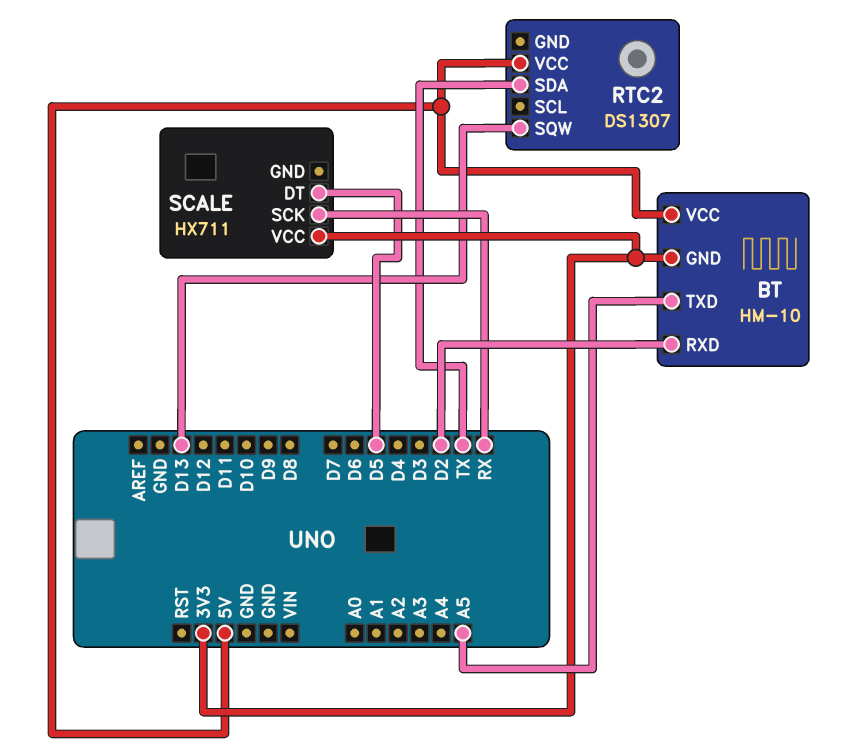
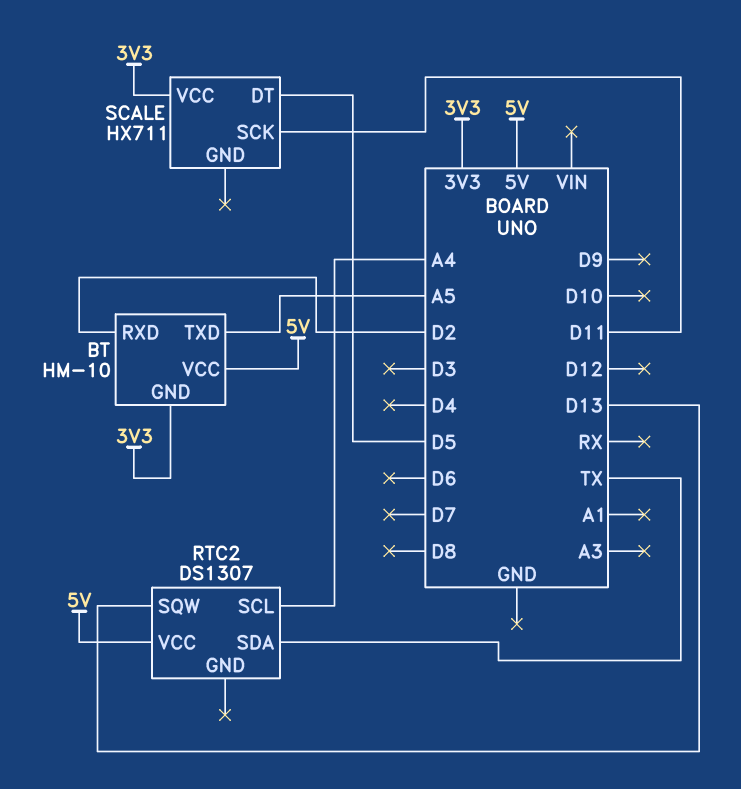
RTC2 pin SCL: none -> A4
SCALE pin SCK: RX -> D11

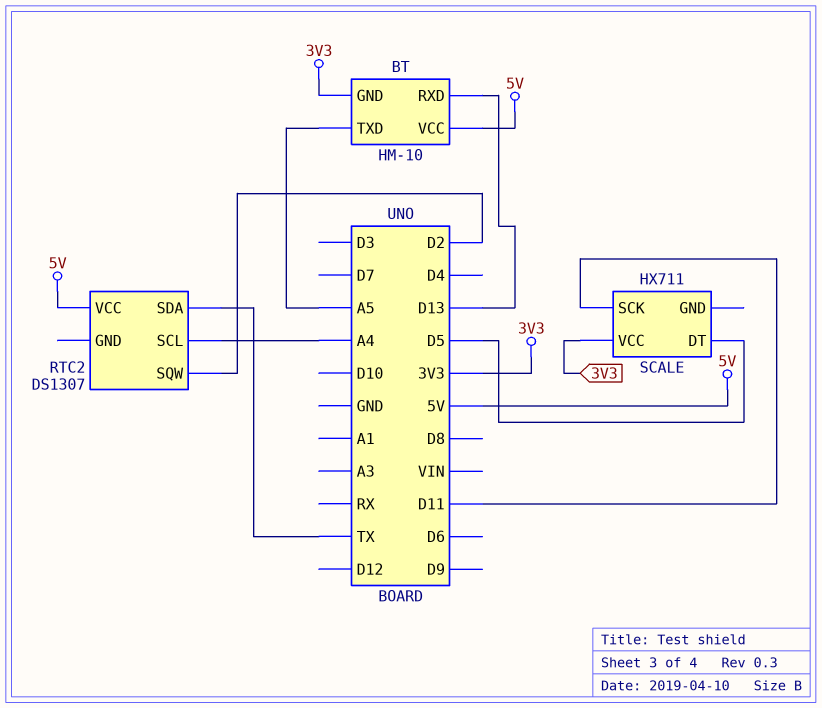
BT pin RXD: D2 -> D13
RTC2 pin SQW: D13 -> D2

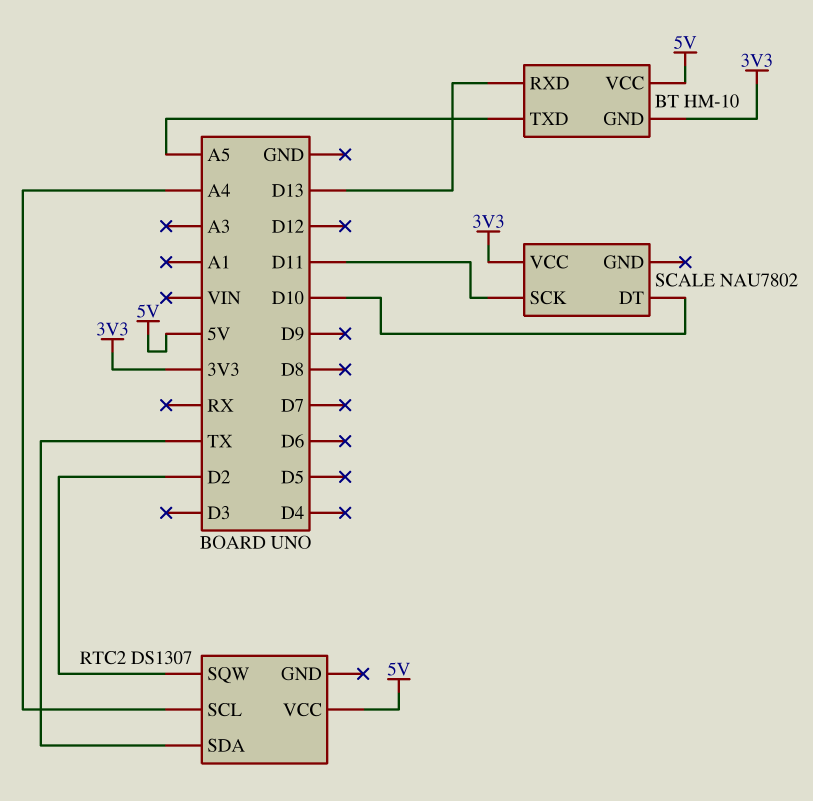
SCALE: HX711 -> NAU7802
SCALE pin DT: D5 -> D10

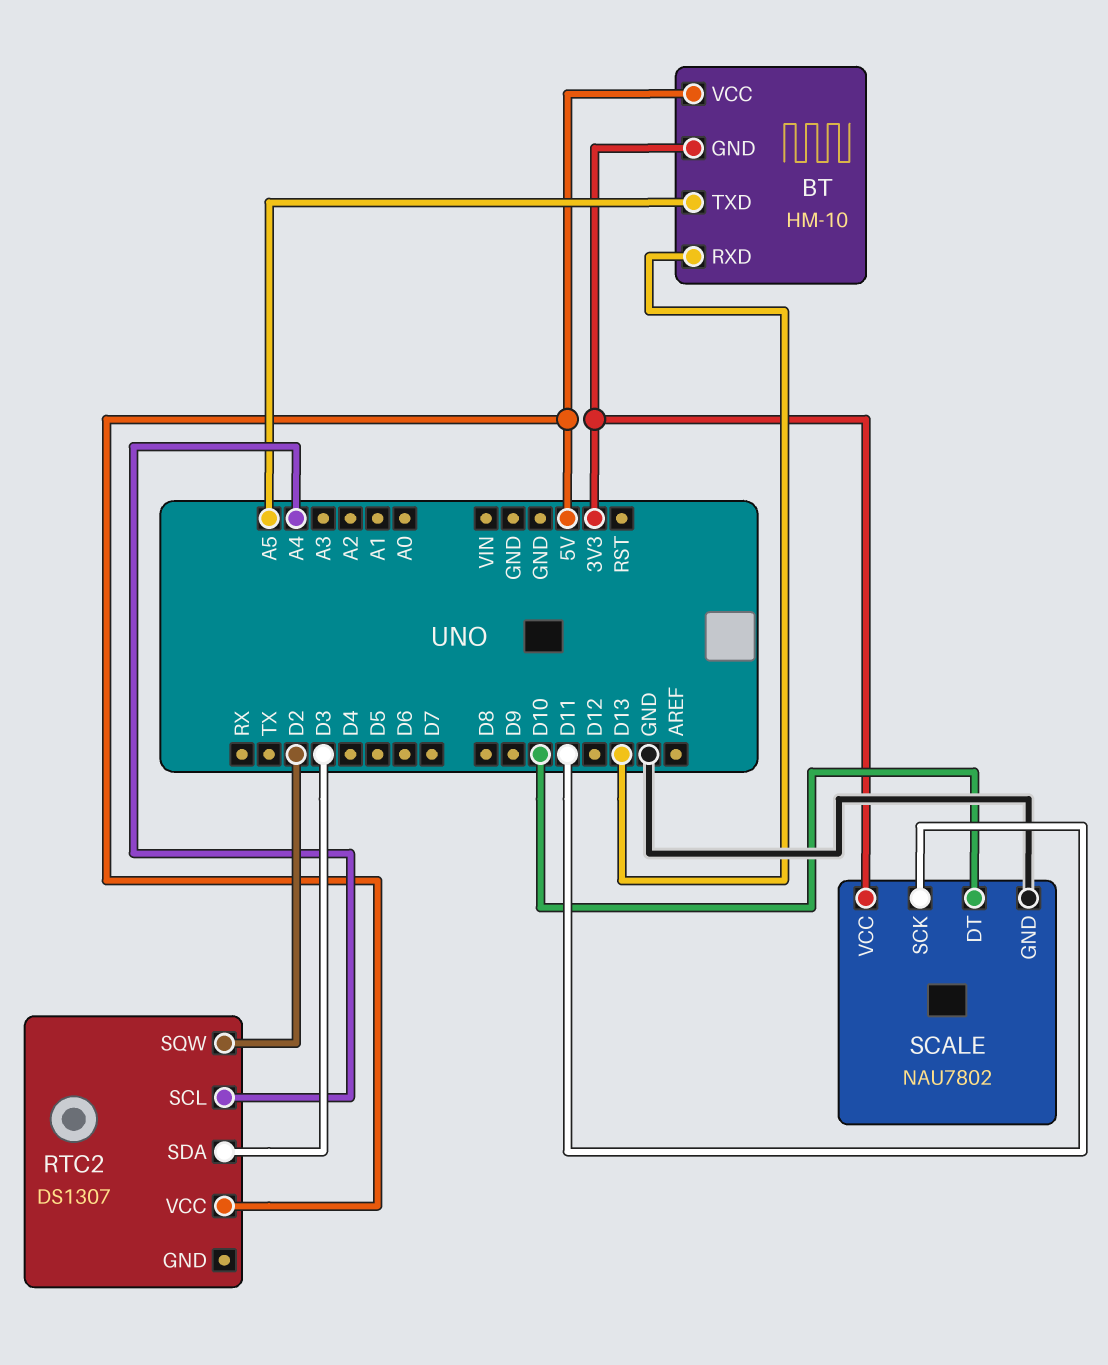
RTC2 pin SDA: TX -> D3
SCALE pin GND: none -> GND

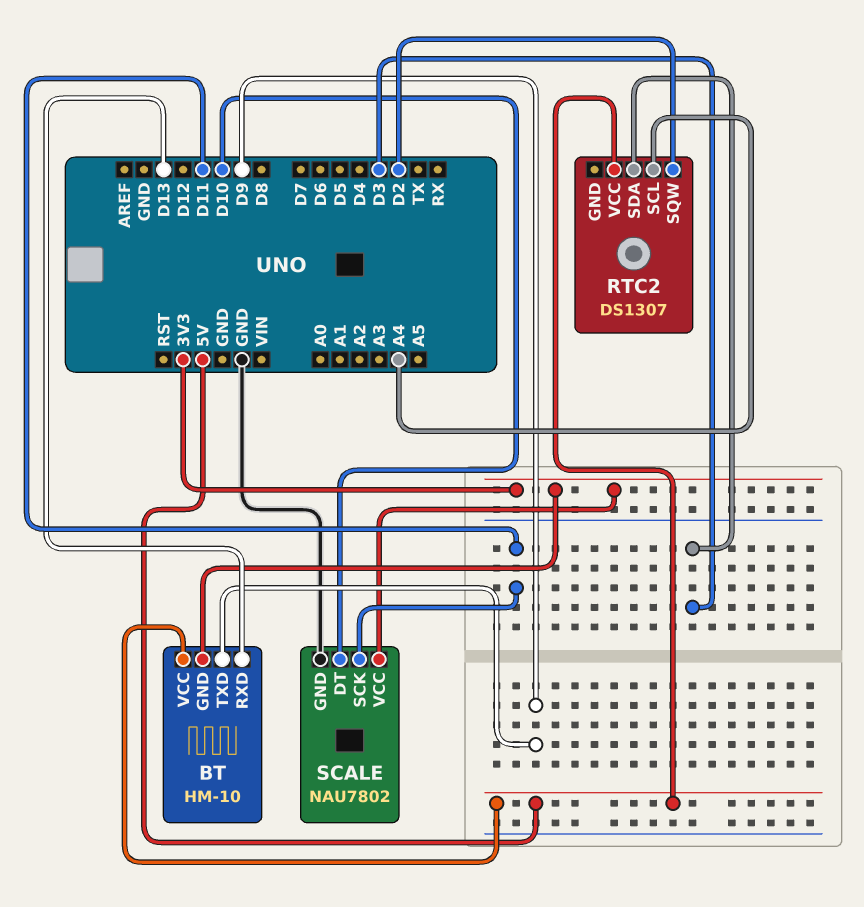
BT pin TXD: A5 -> D9

